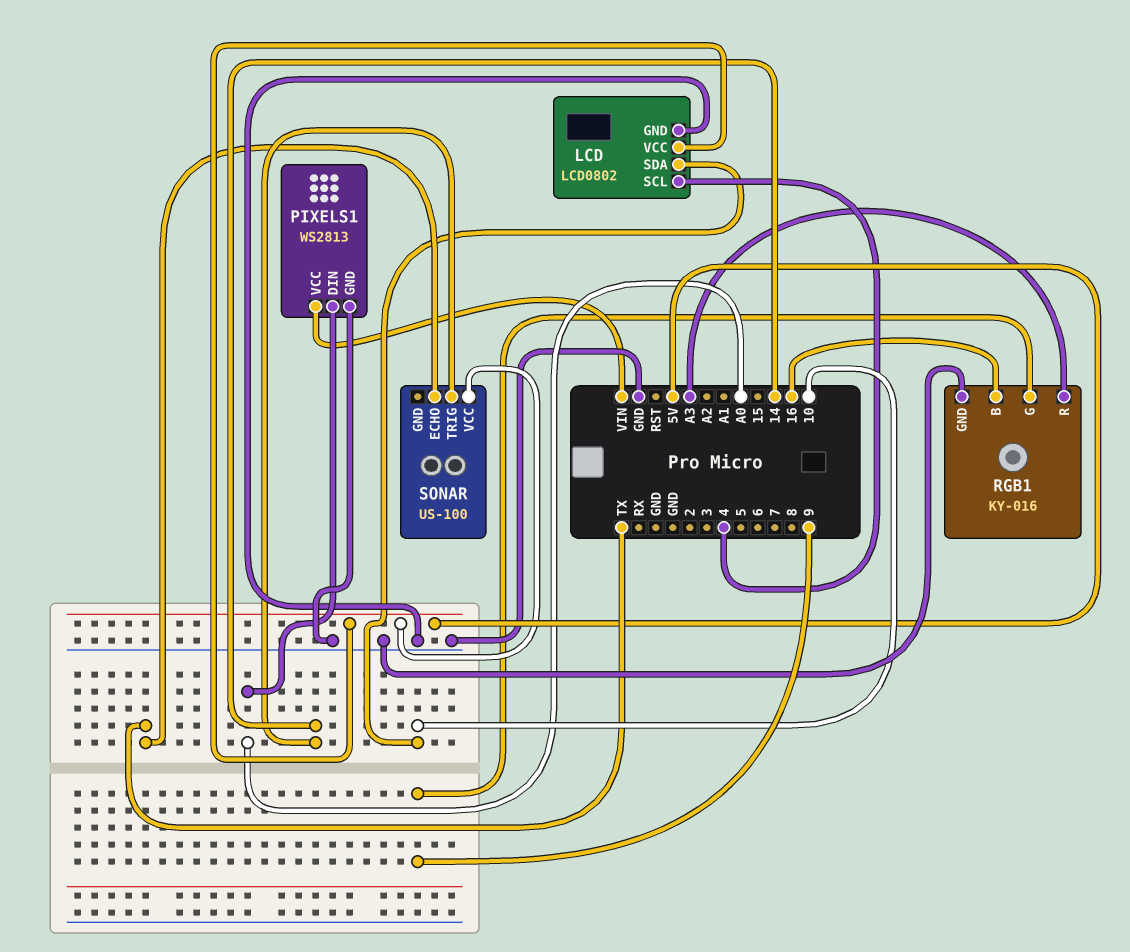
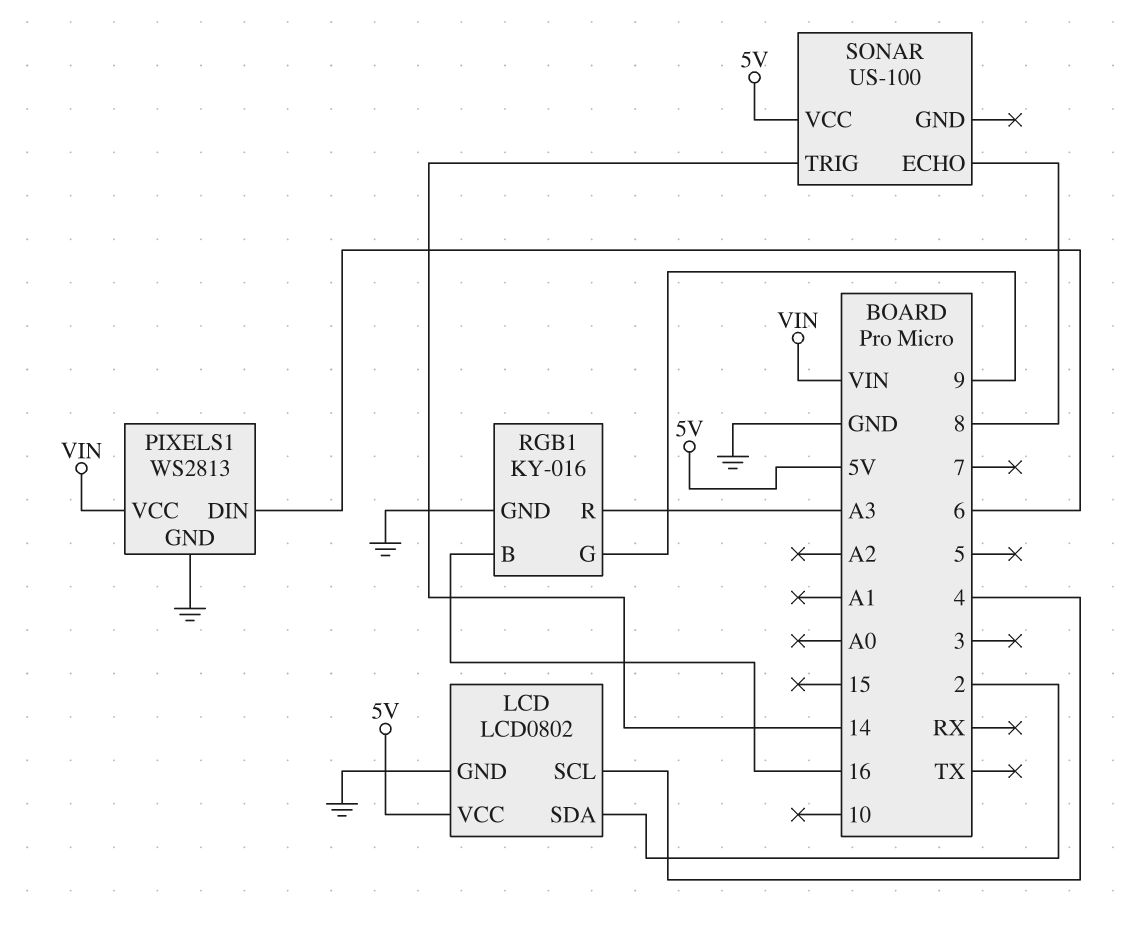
LCD pin SDA: 10 -> 2
PIXELS1 pin DIN: A0 -> 6
SONAR pin ECHO: TX -> 8

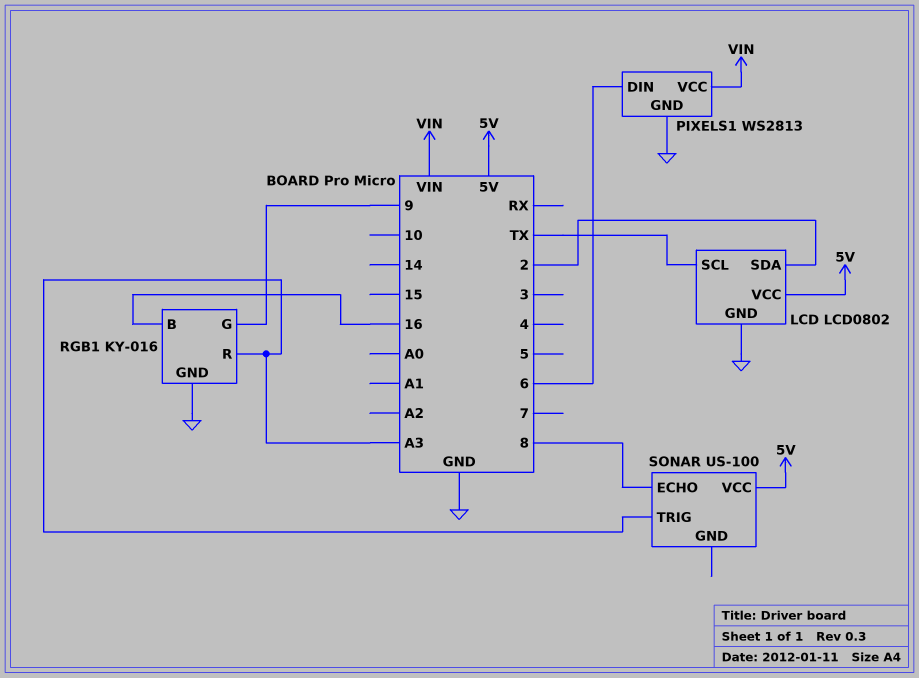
LCD pin SCL: 4 -> TX
SONAR pin TRIG: 14 -> A3

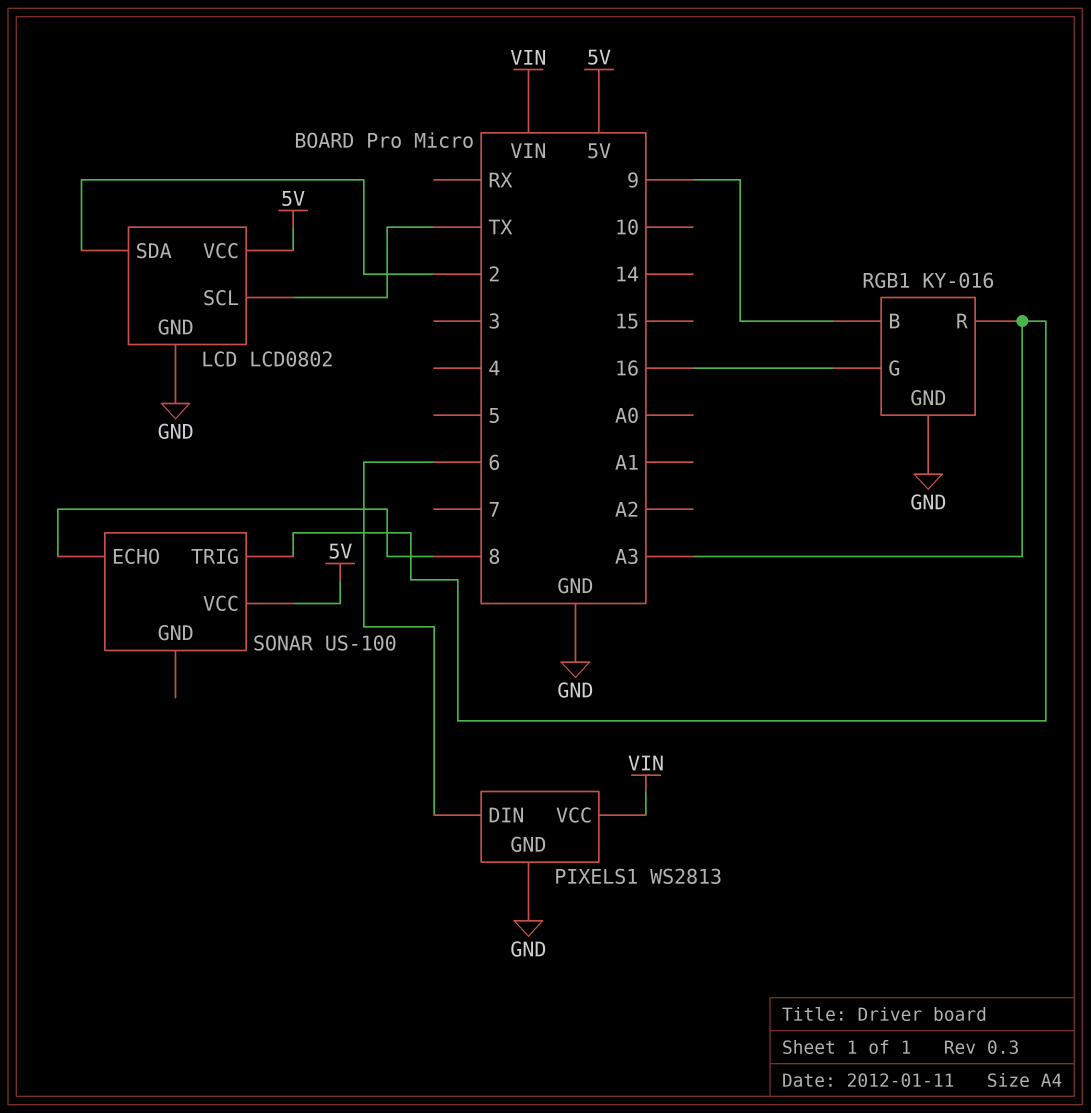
RGB1 pin B: 16 -> 9
RGB1 pin G: 9 -> 16

